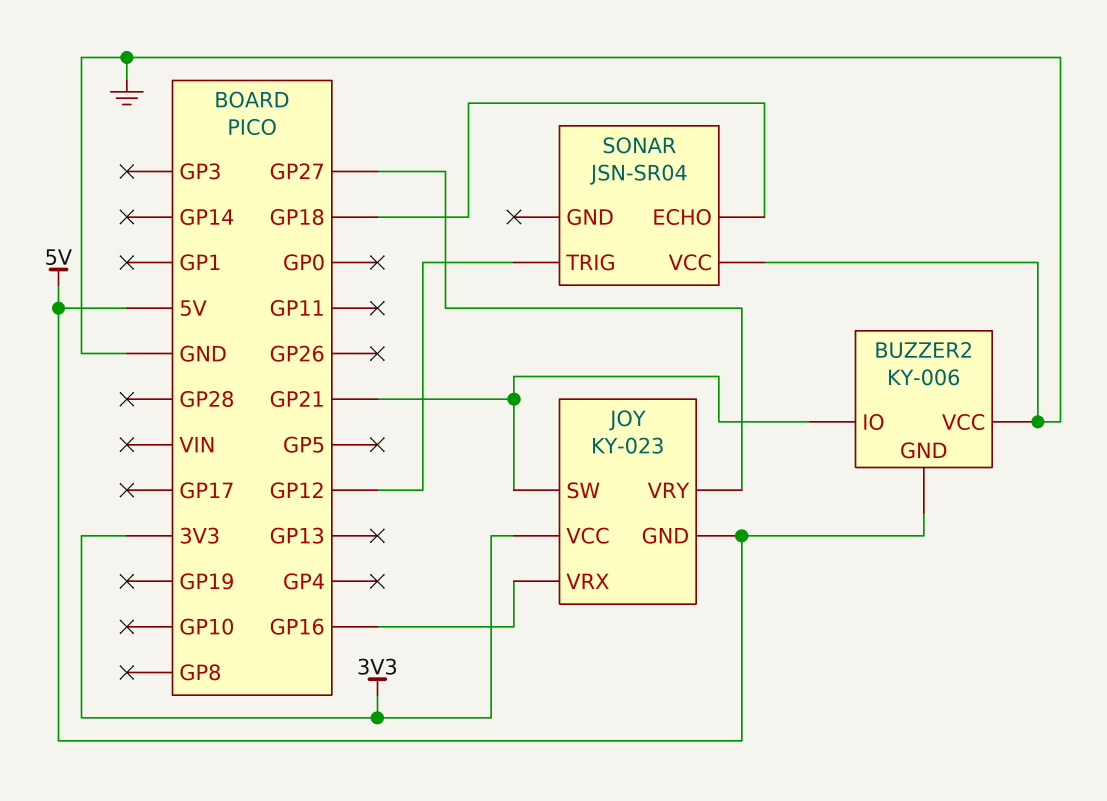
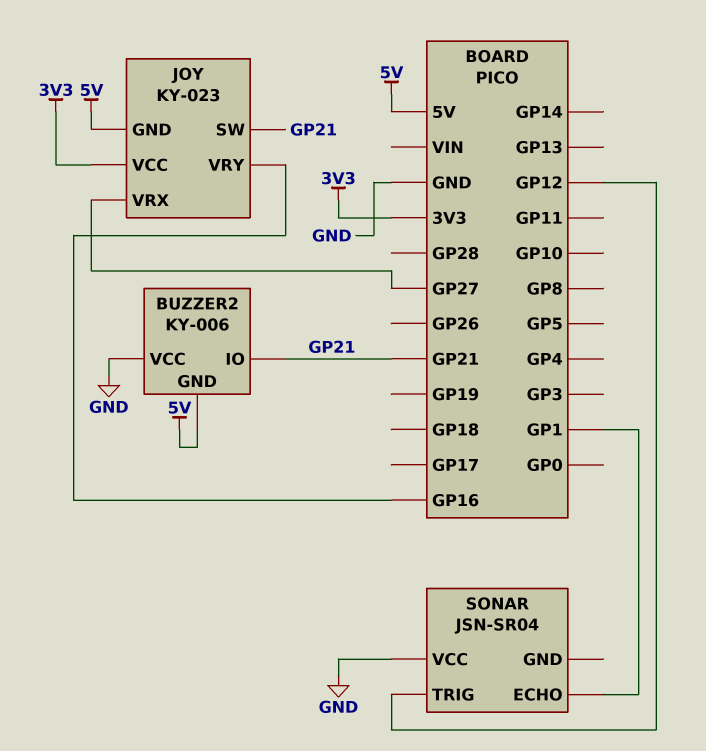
JOY pin VRX: GP16 -> GP27
JOY pin VRY: GP27 -> GP16
SONAR pin ECHO: GP18 -> GP1

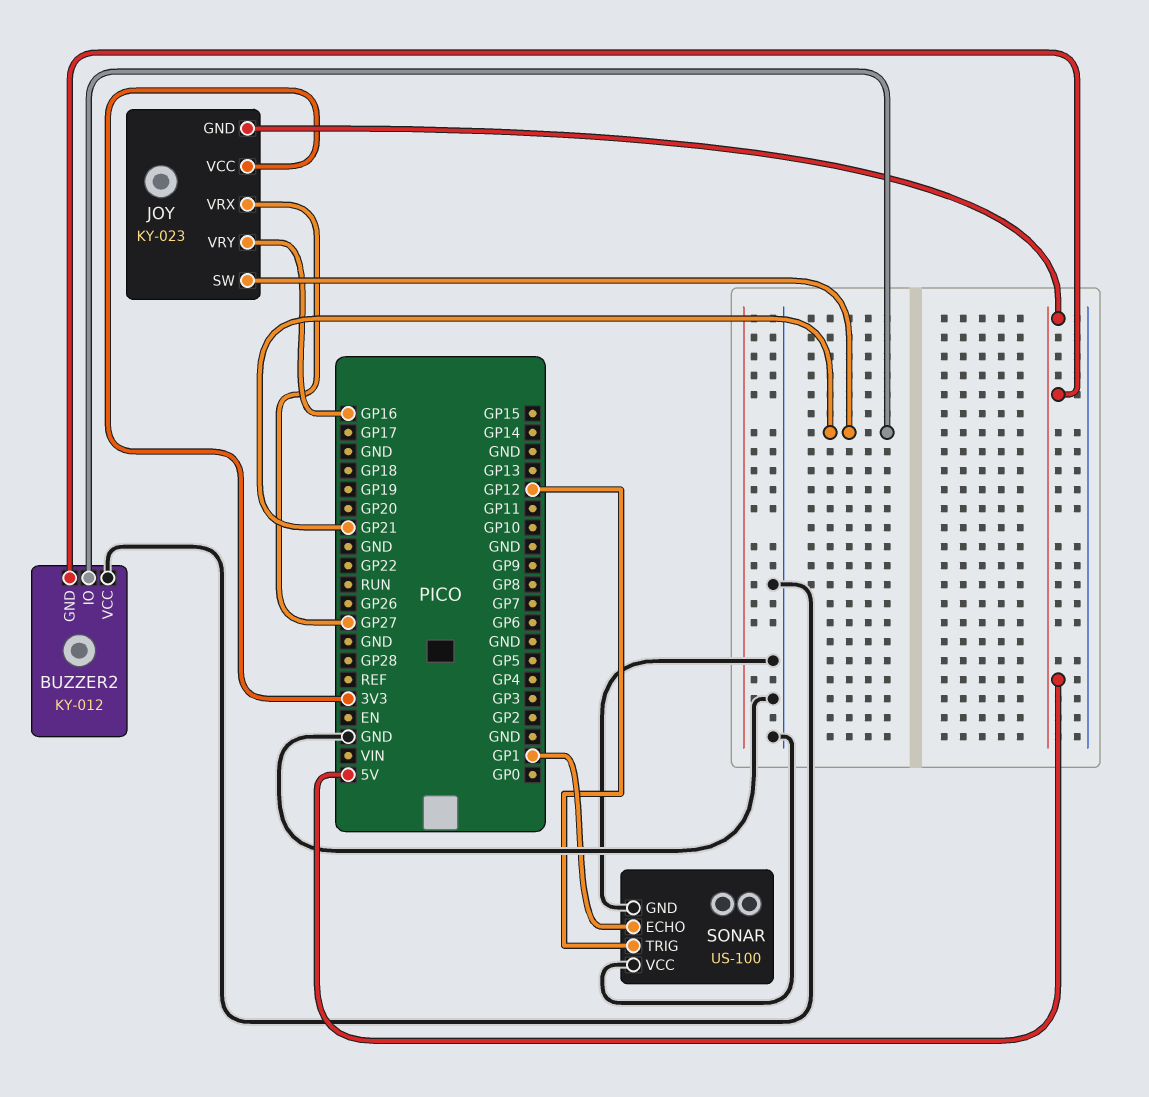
BUZZER2: KY-006 -> KY-012
SONAR: JSN-SR04 -> US-100
SONAR pin GND: none -> GND

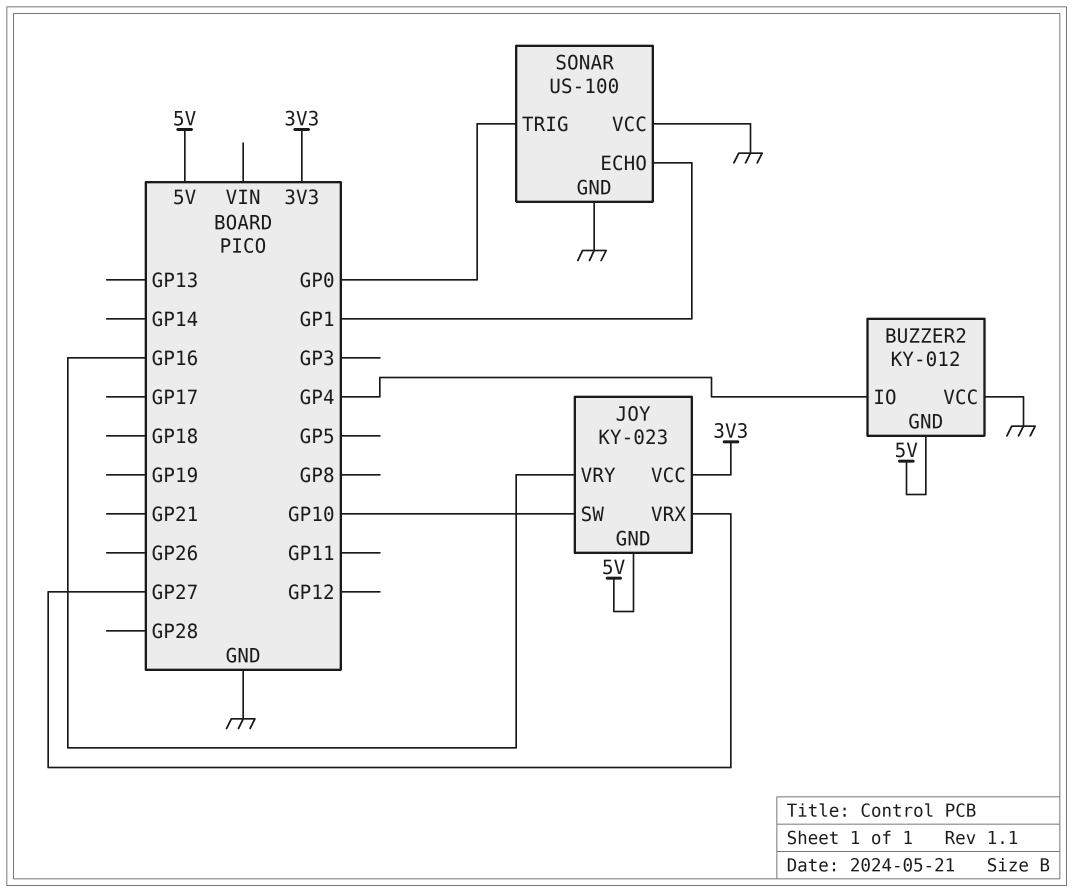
BUZZER2 pin IO: GP21 -> GP4
JOY pin SW: GP21 -> GP10
SONAR pin TRIG: GP12 -> GP0

